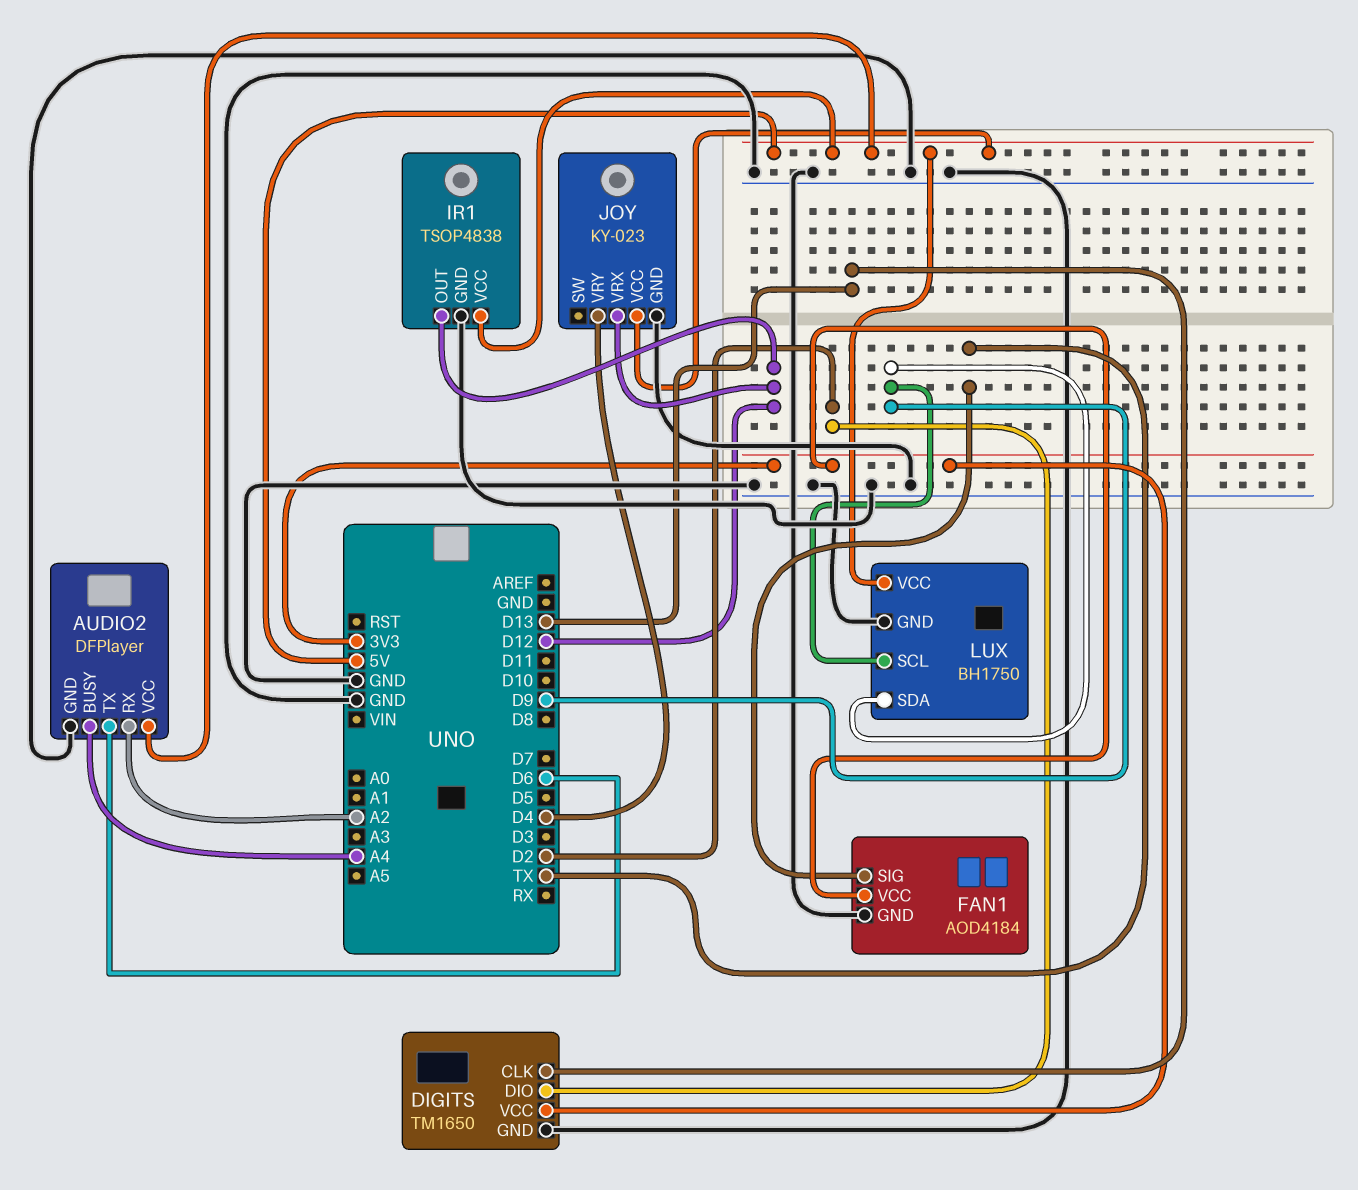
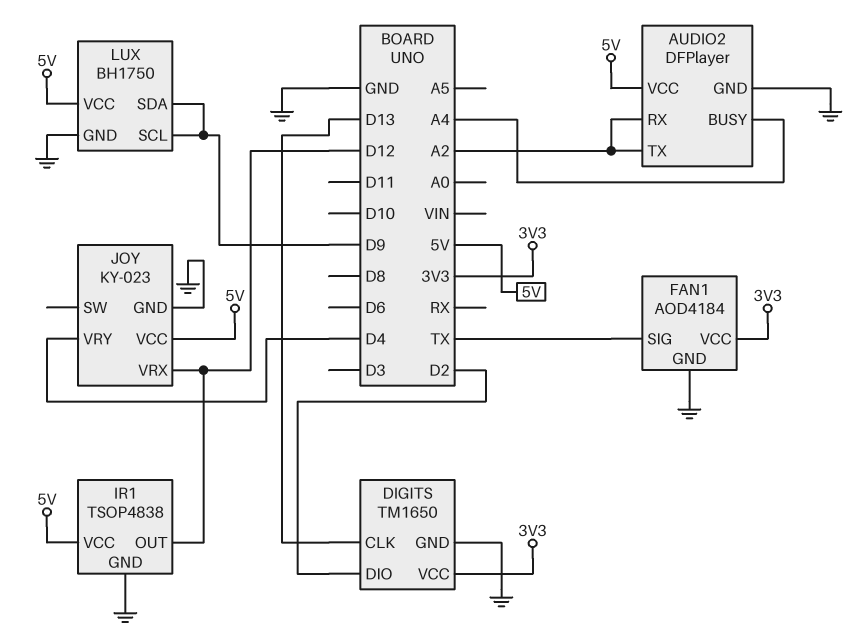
AUDIO2 pin TX: D6 -> A2

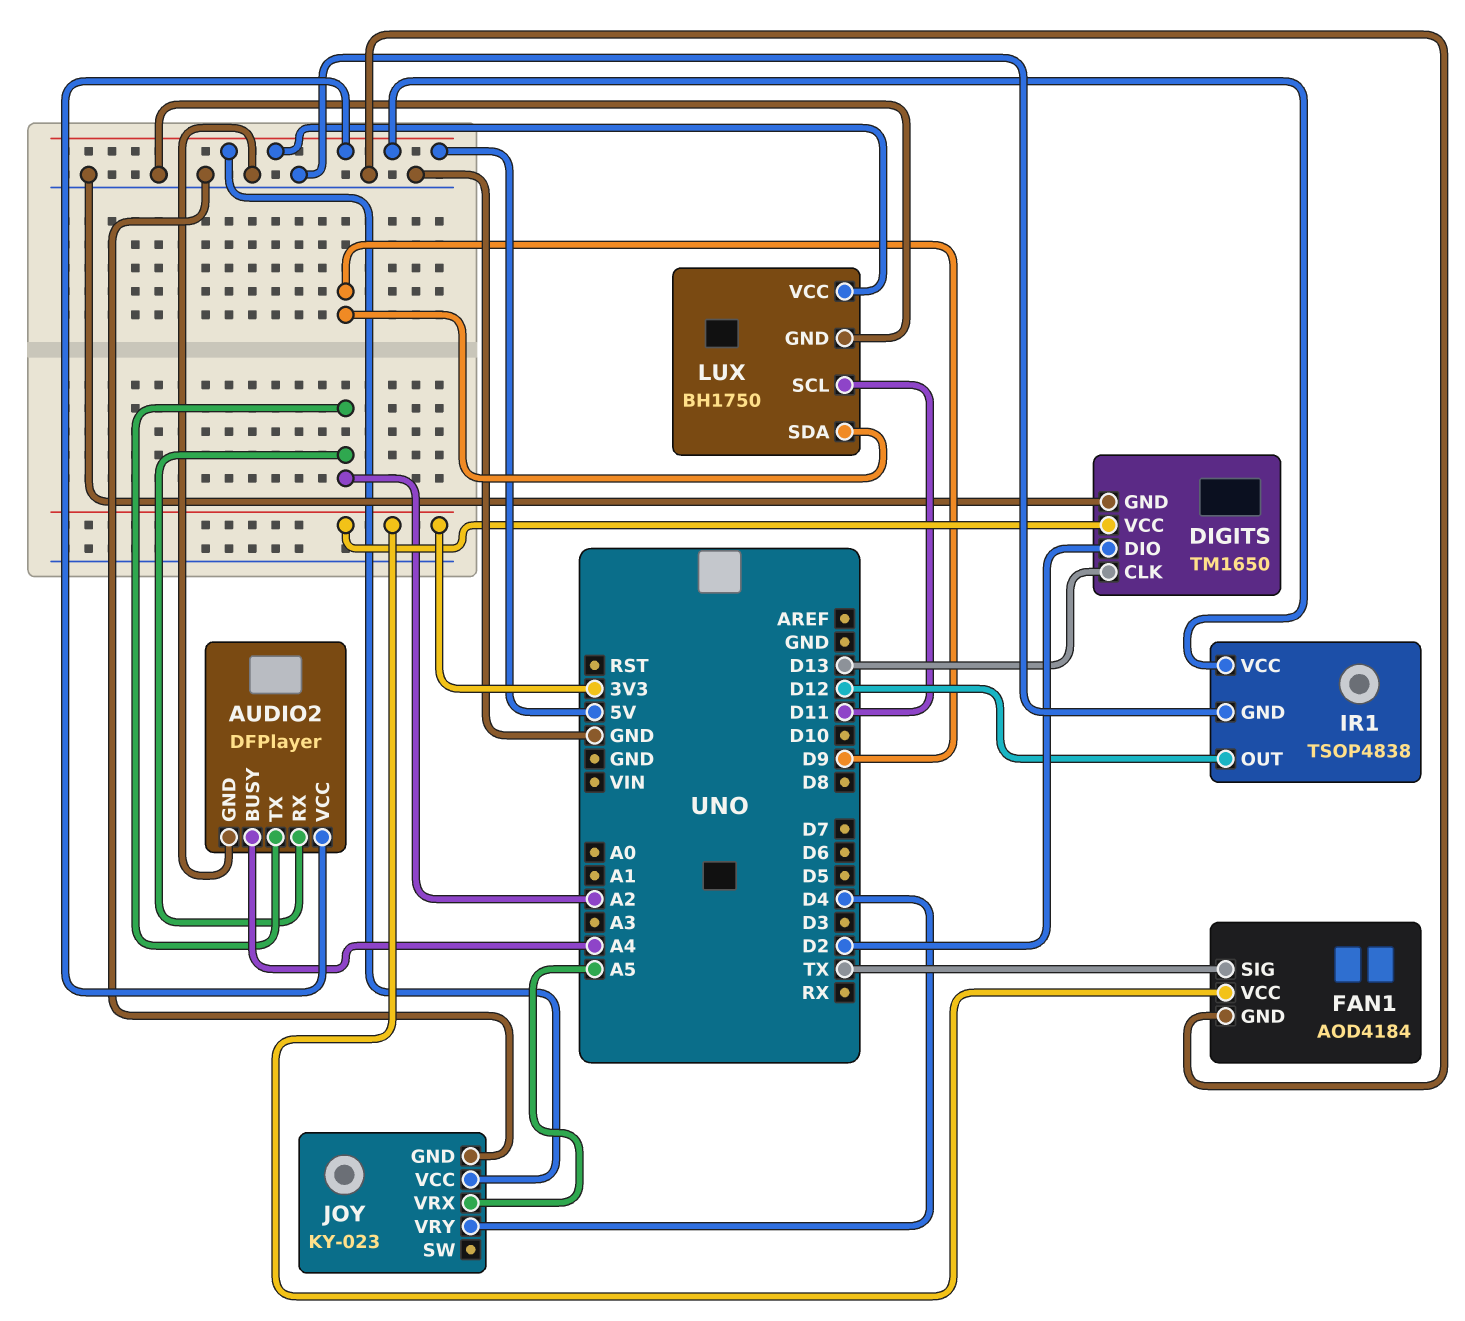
JOY pin VRX: D12 -> A5
LUX pin SCL: D9 -> D11

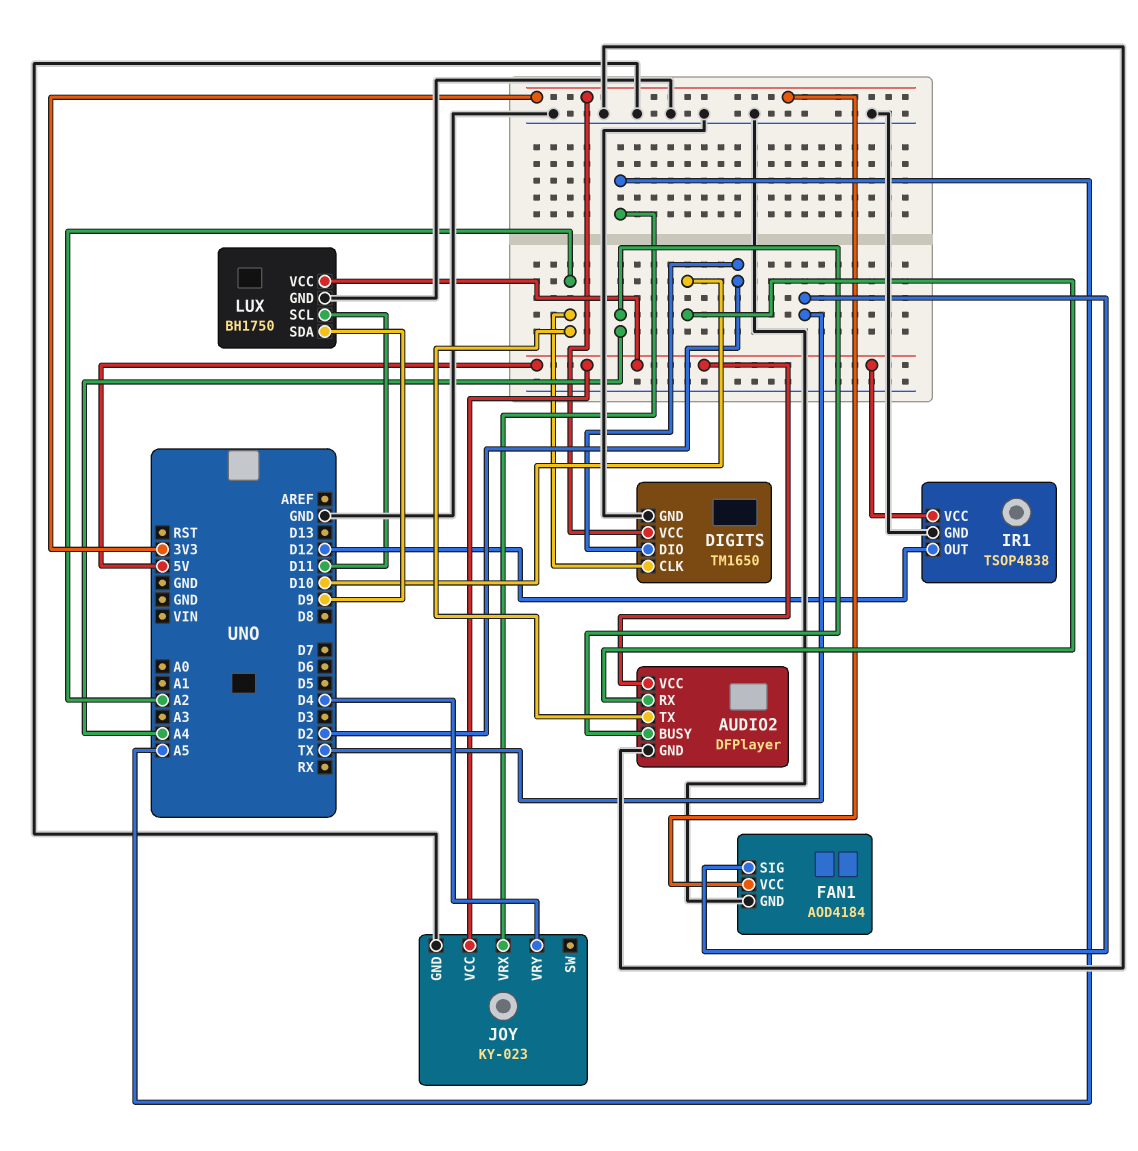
AUDIO2 pin RX: A2 -> D10
DIGITS pin CLK: D13 -> A2

